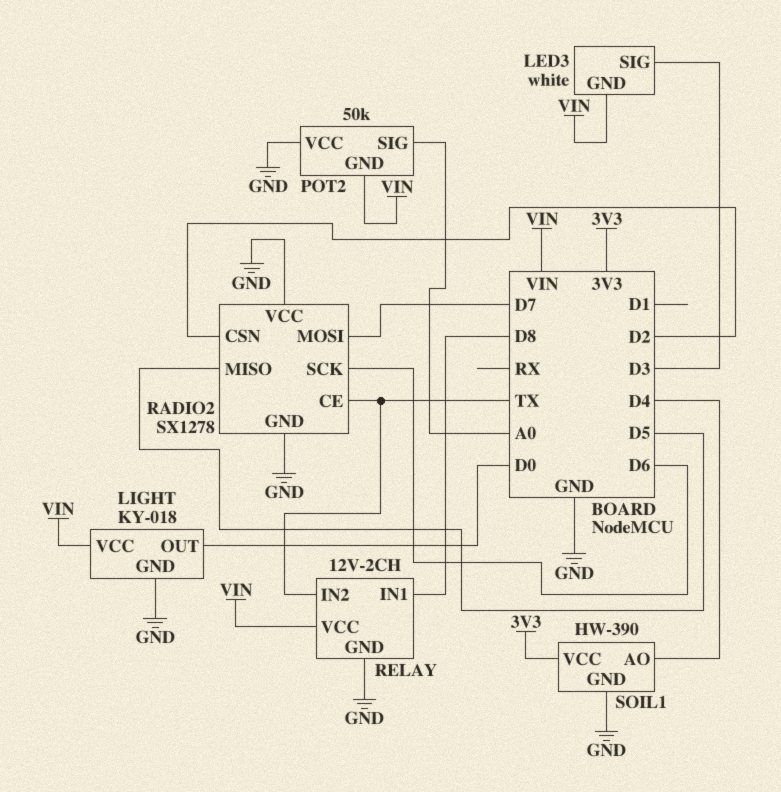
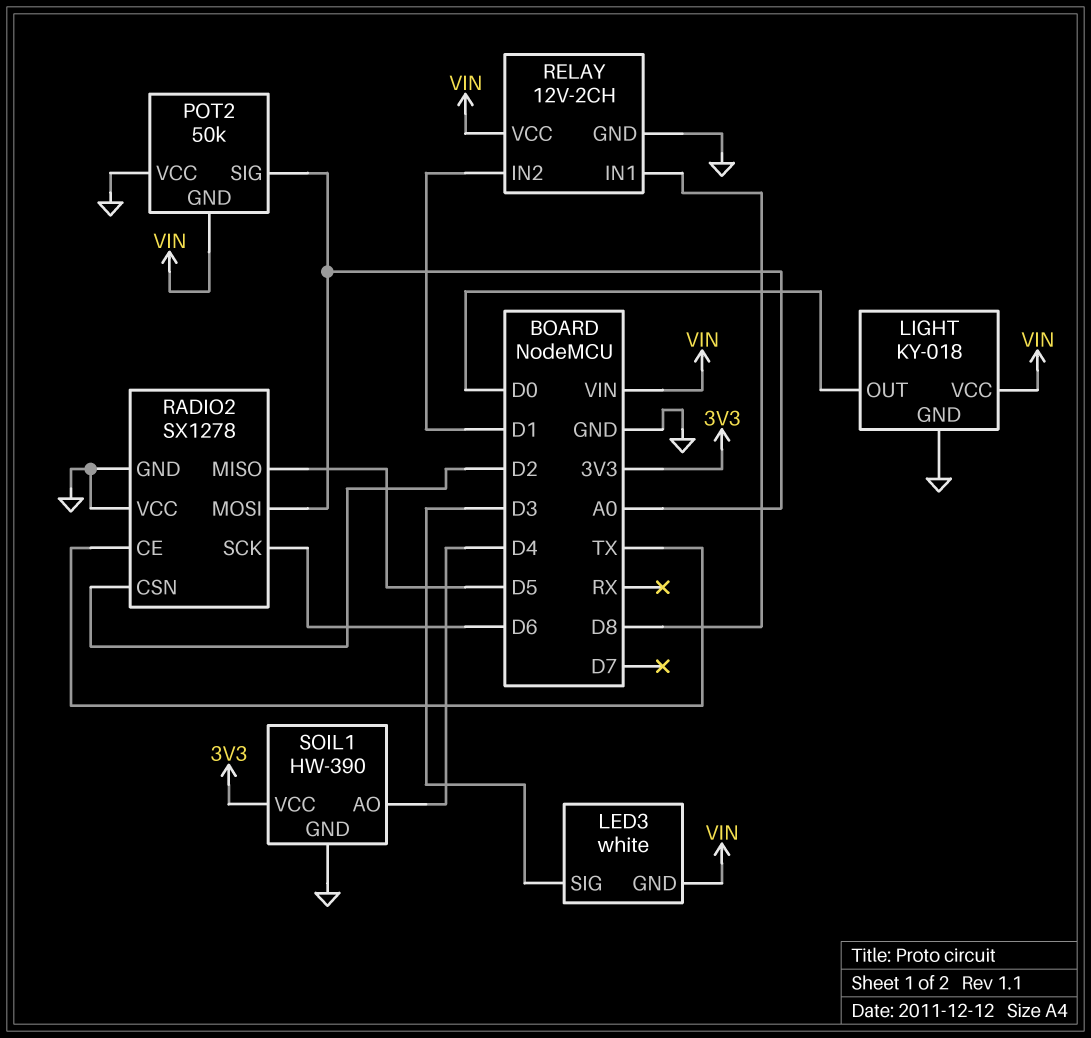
RADIO2 pin MOSI: D7 -> A0
RELAY pin IN2: TX -> D1

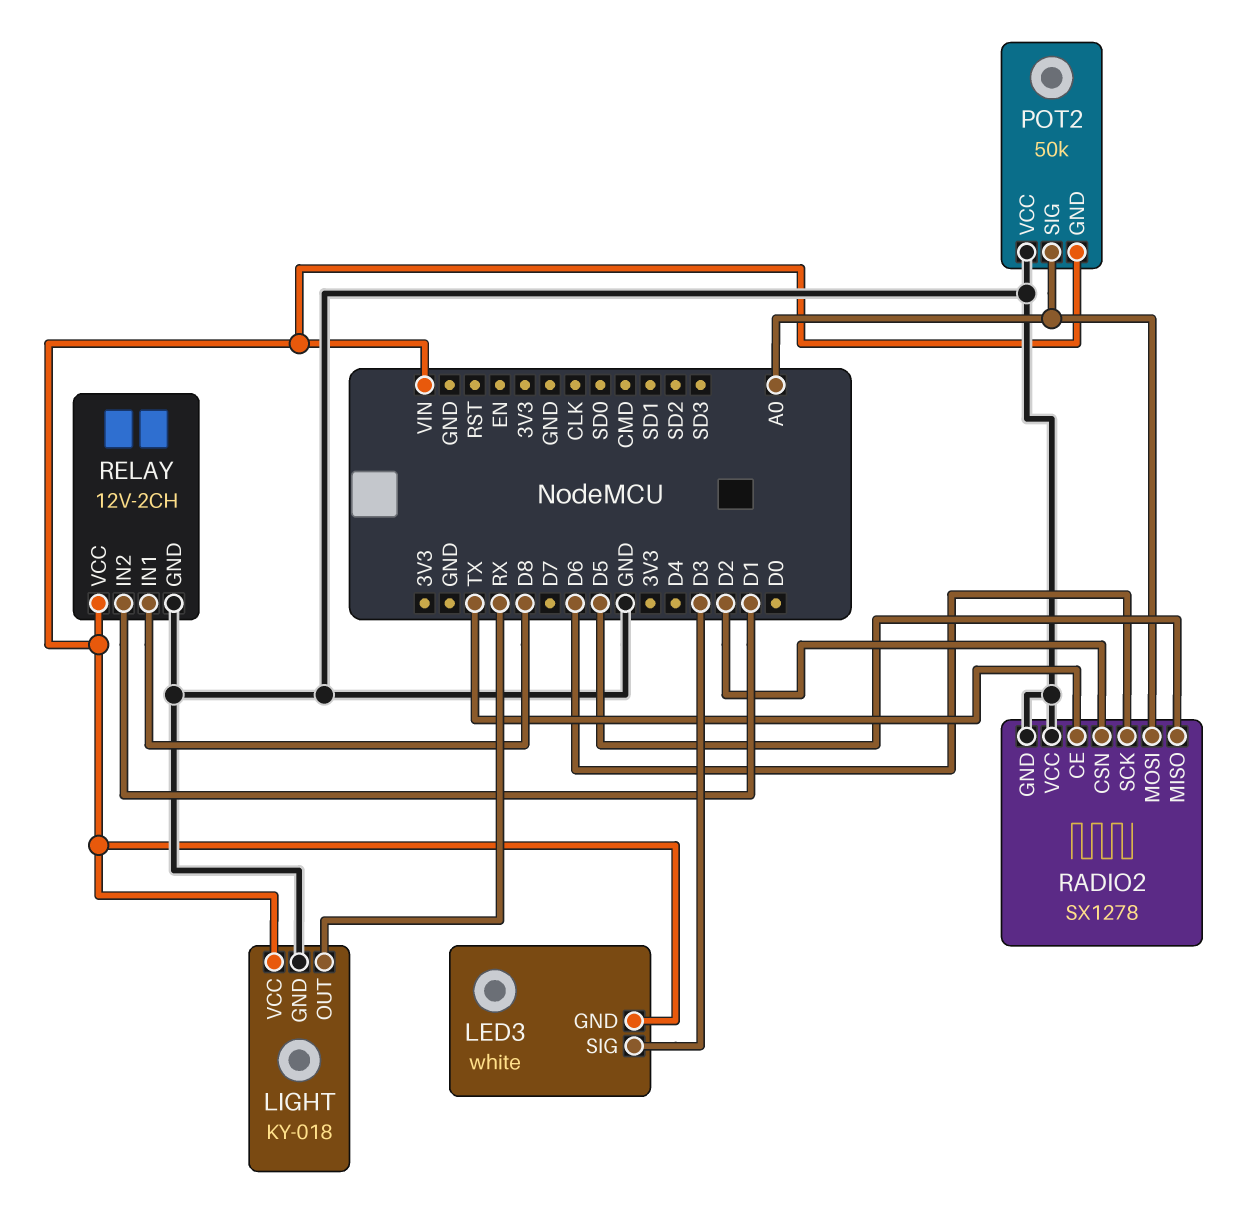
LIGHT pin OUT: D0 -> RX
SOIL1: HW-390 -> none
SOIL1 pin AO: D4 -> none
SOIL1 pin GND: GND -> none
SOIL1 pin VCC: 3V3 -> none

